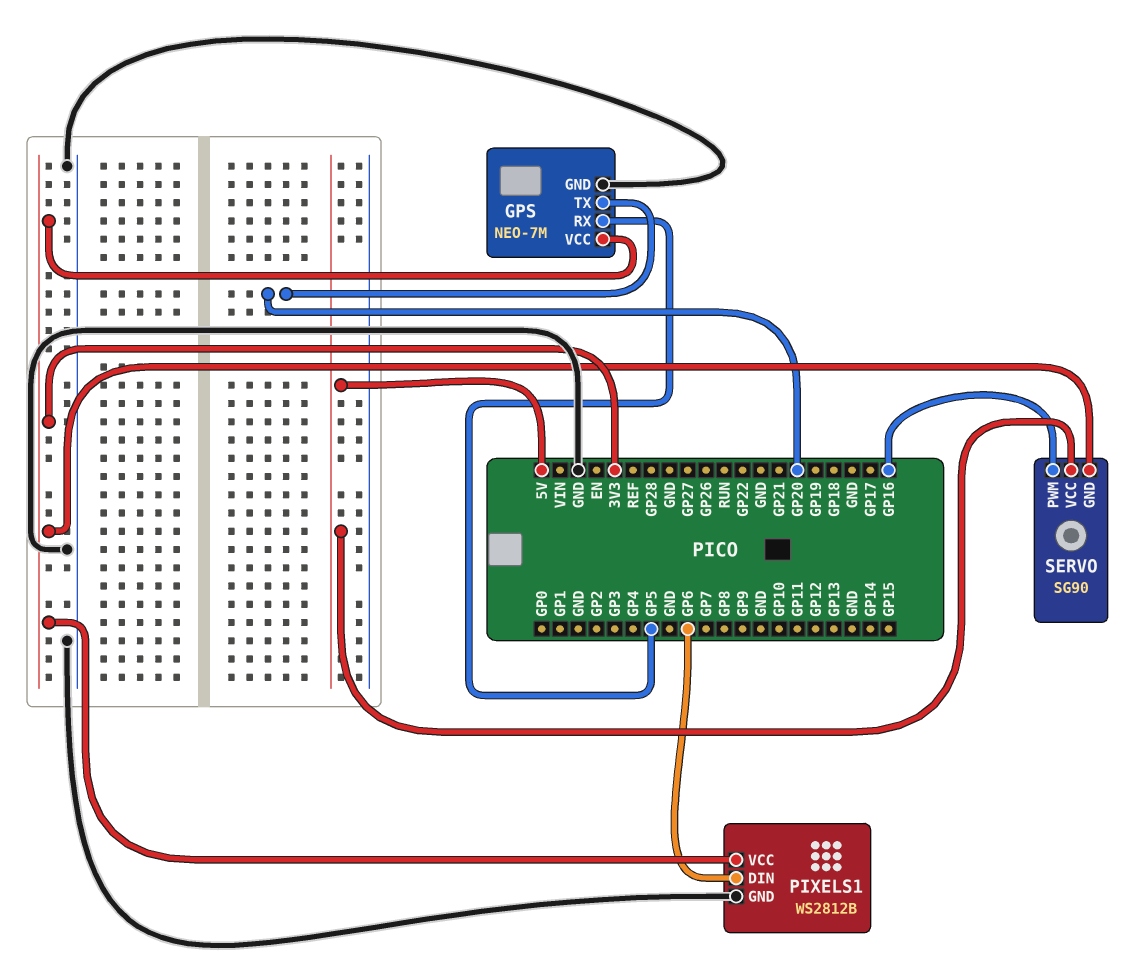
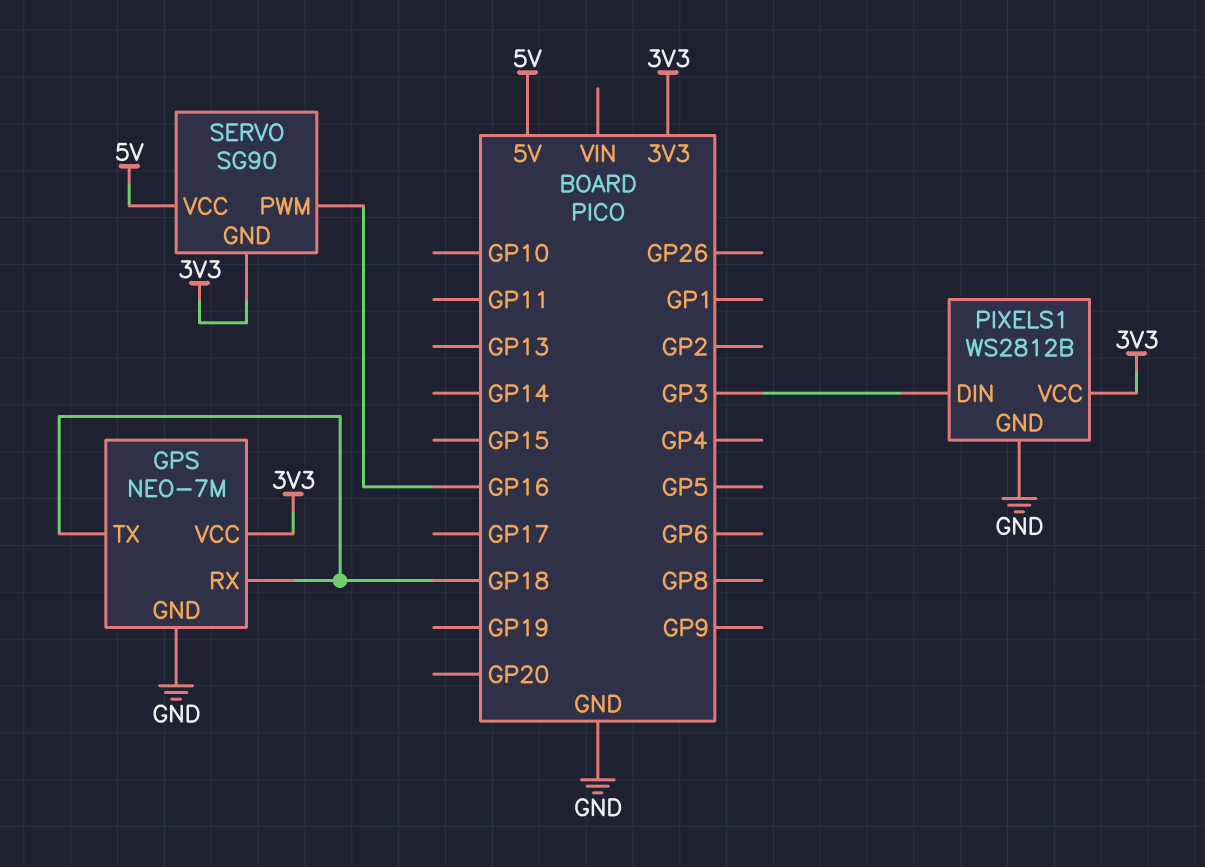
GPS pin RX: GP5 -> GP18
GPS pin TX: GP20 -> GP18
PIXELS1 pin DIN: GP6 -> GP3

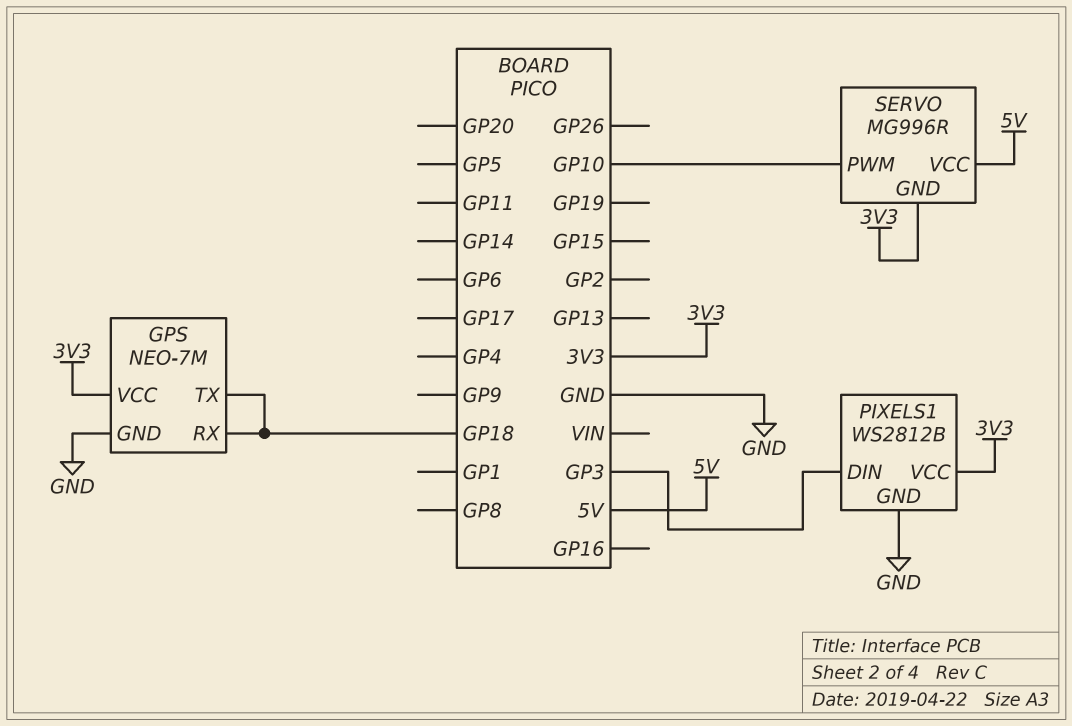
SERVO: SG90 -> MG996R
SERVO pin PWM: GP16 -> GP10

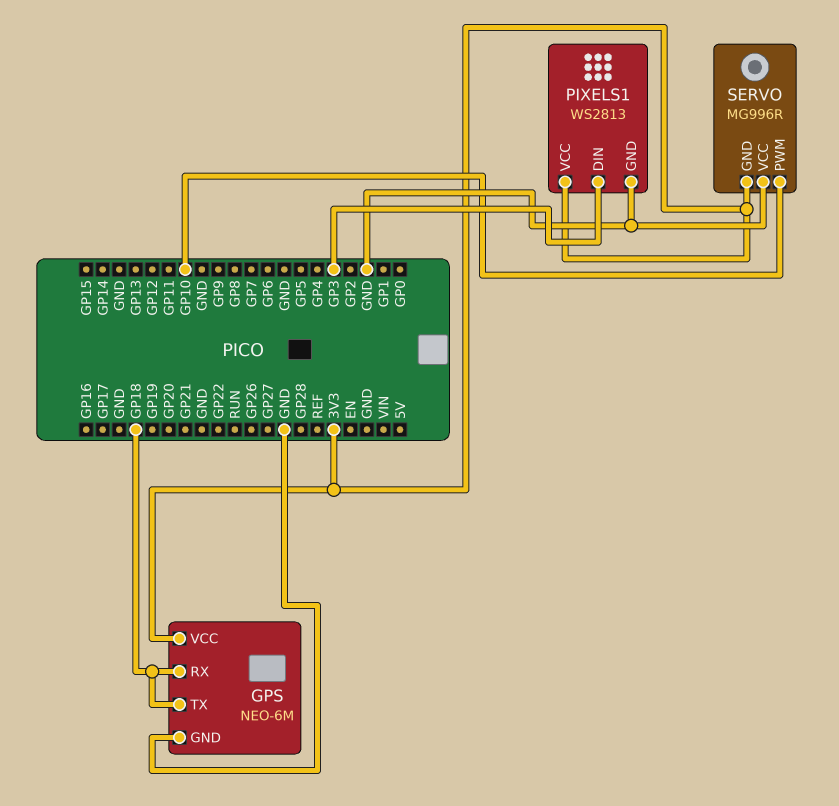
GPS: NEO-7M -> NEO-6M
PIXELS1: WS2812B -> WS2813
SERVO pin VCC: 5V -> GND

